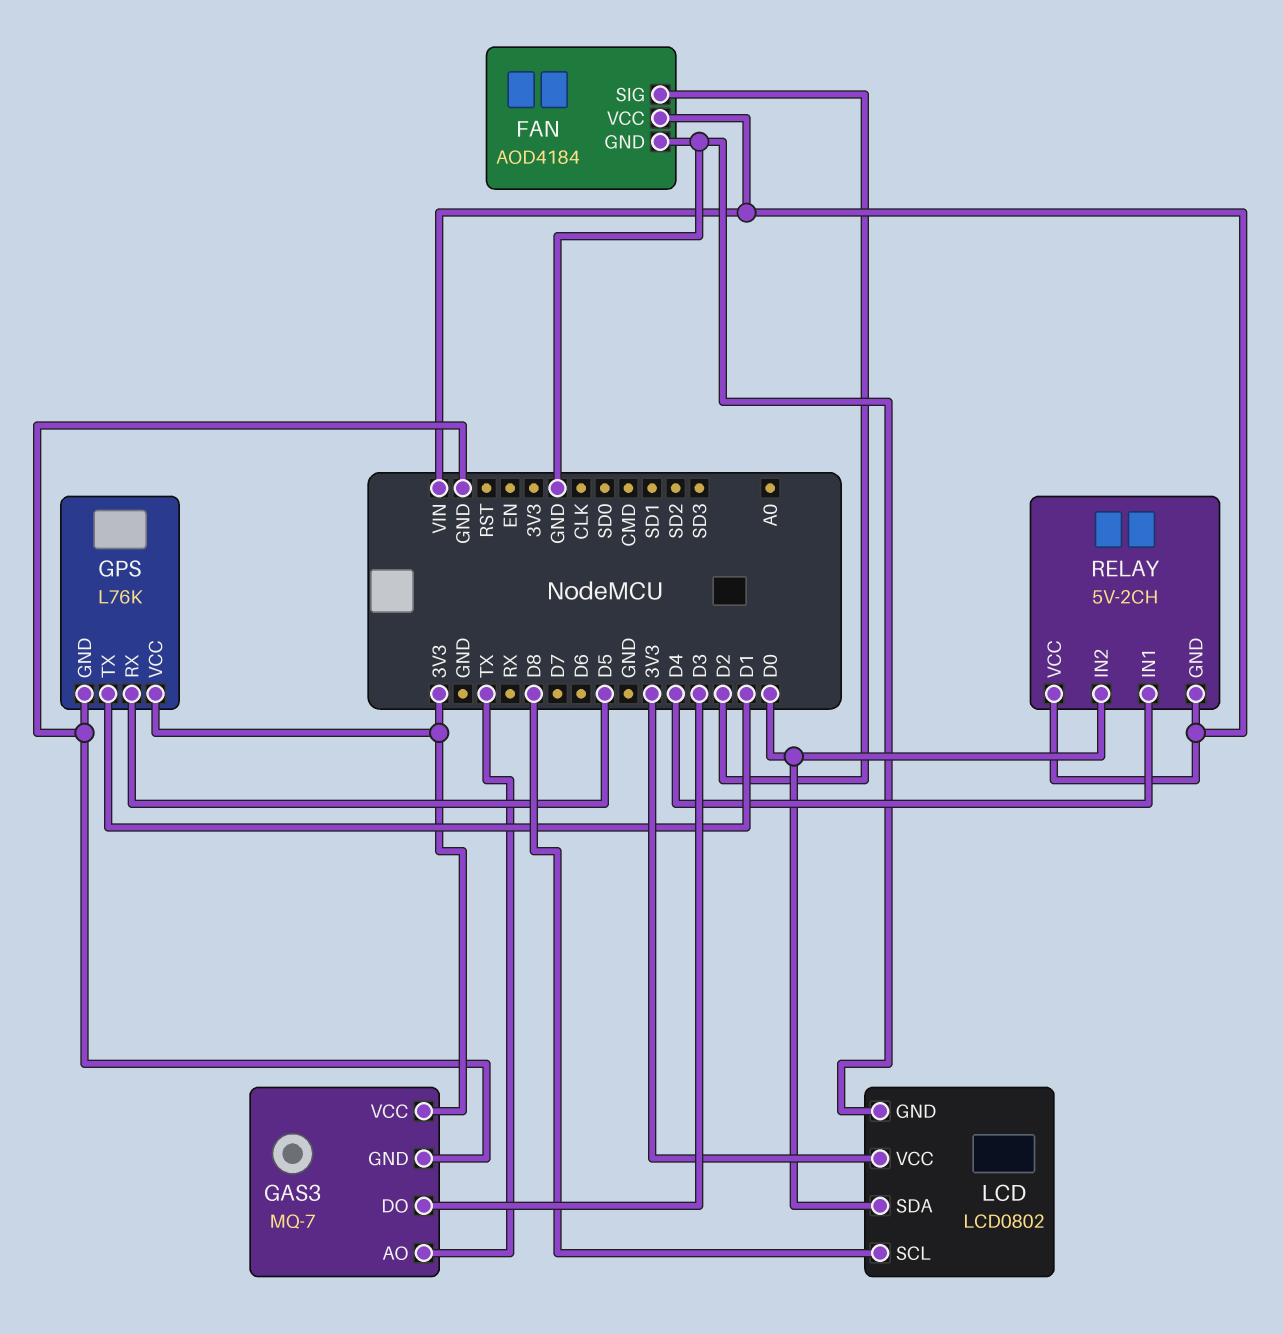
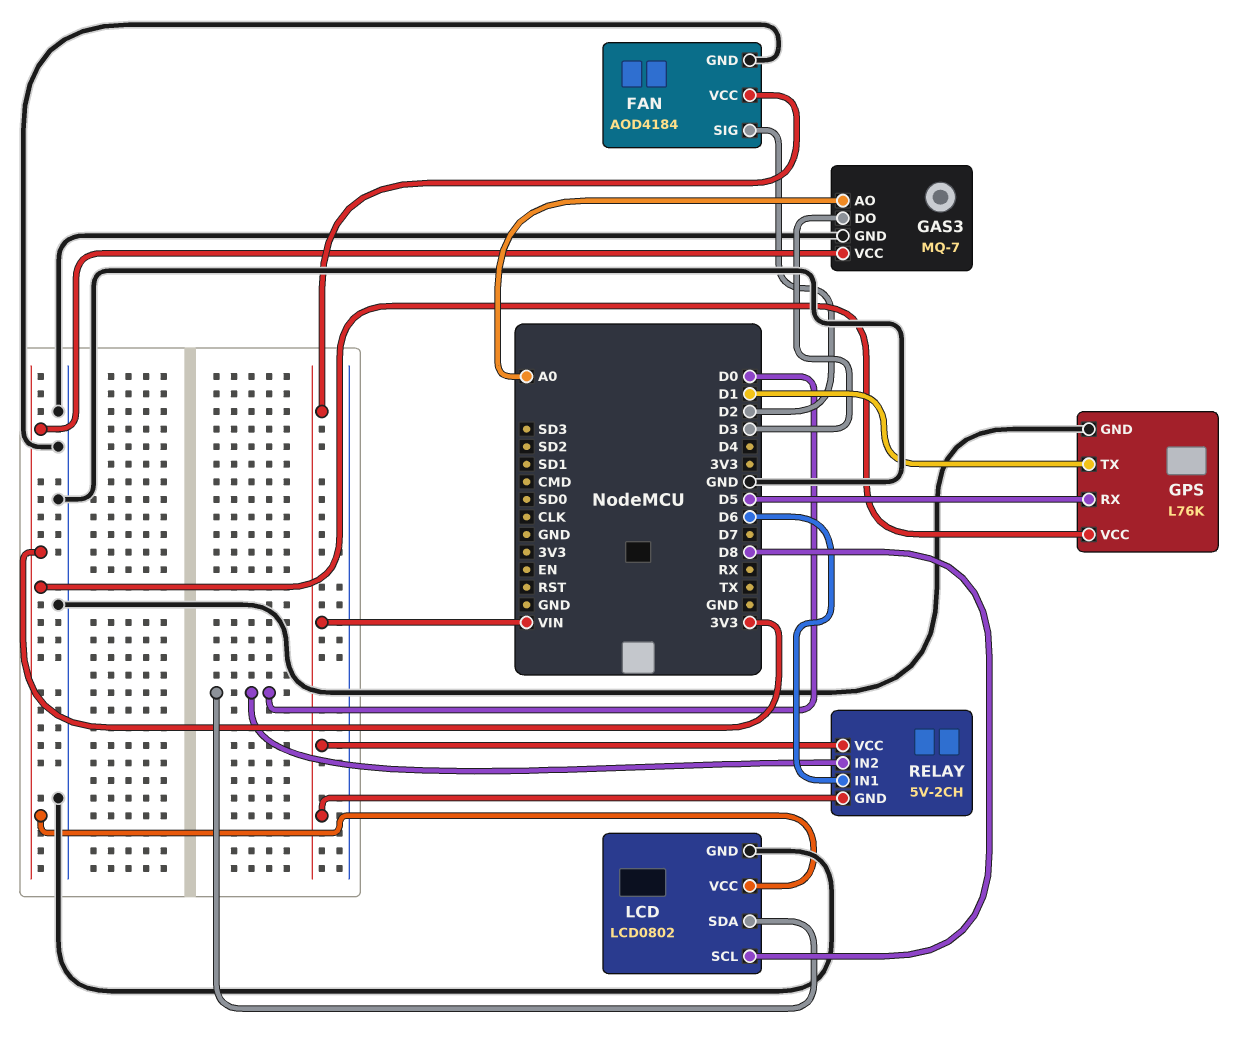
GAS3 pin AO: TX -> A0
RELAY pin IN1: D4 -> D6

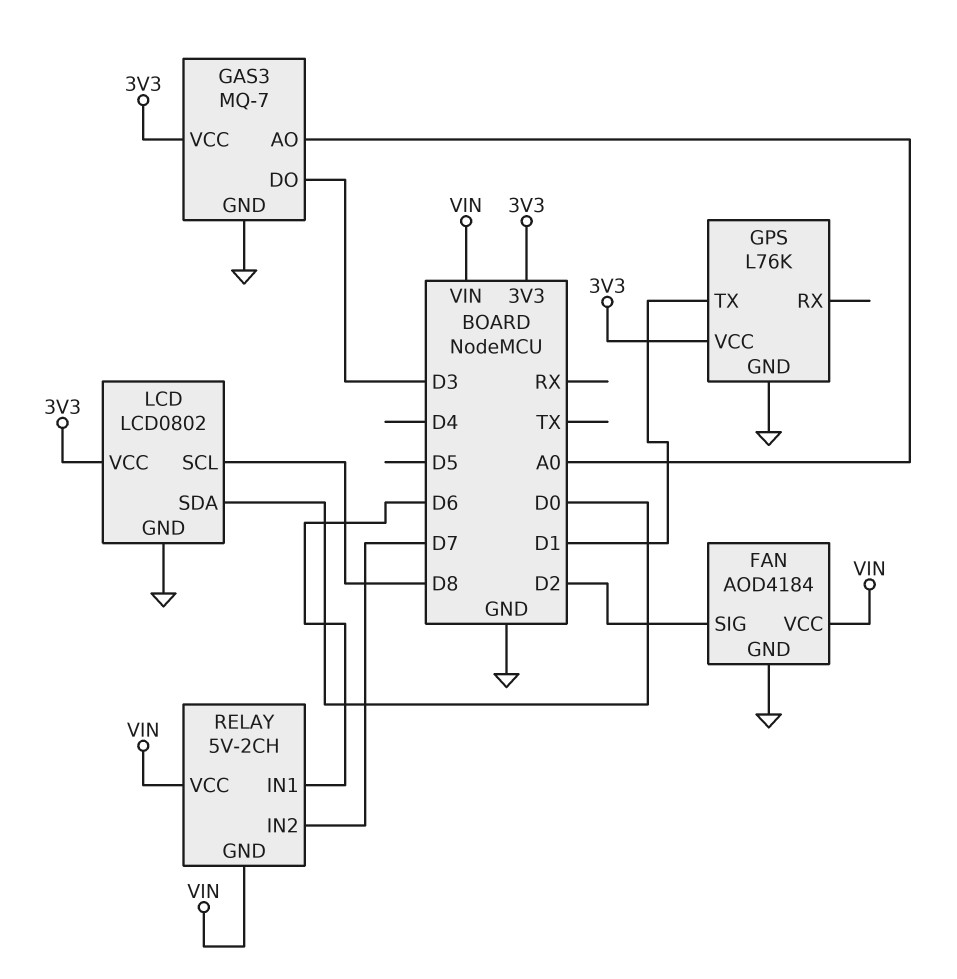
GPS pin RX: D5 -> none
RELAY pin IN2: D0 -> D7

